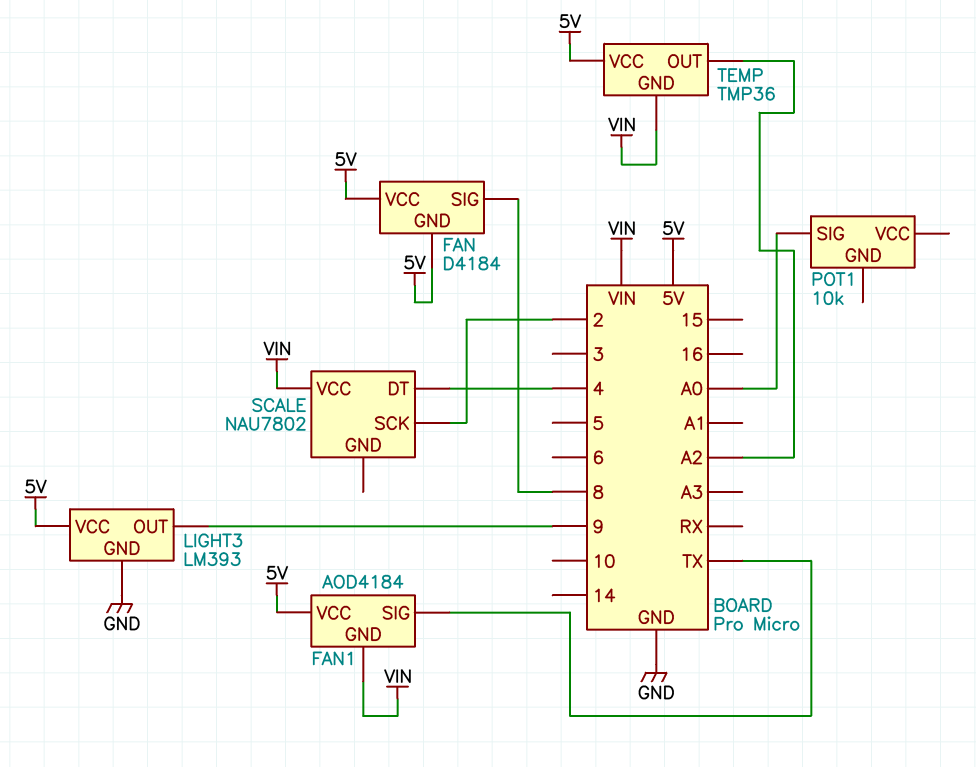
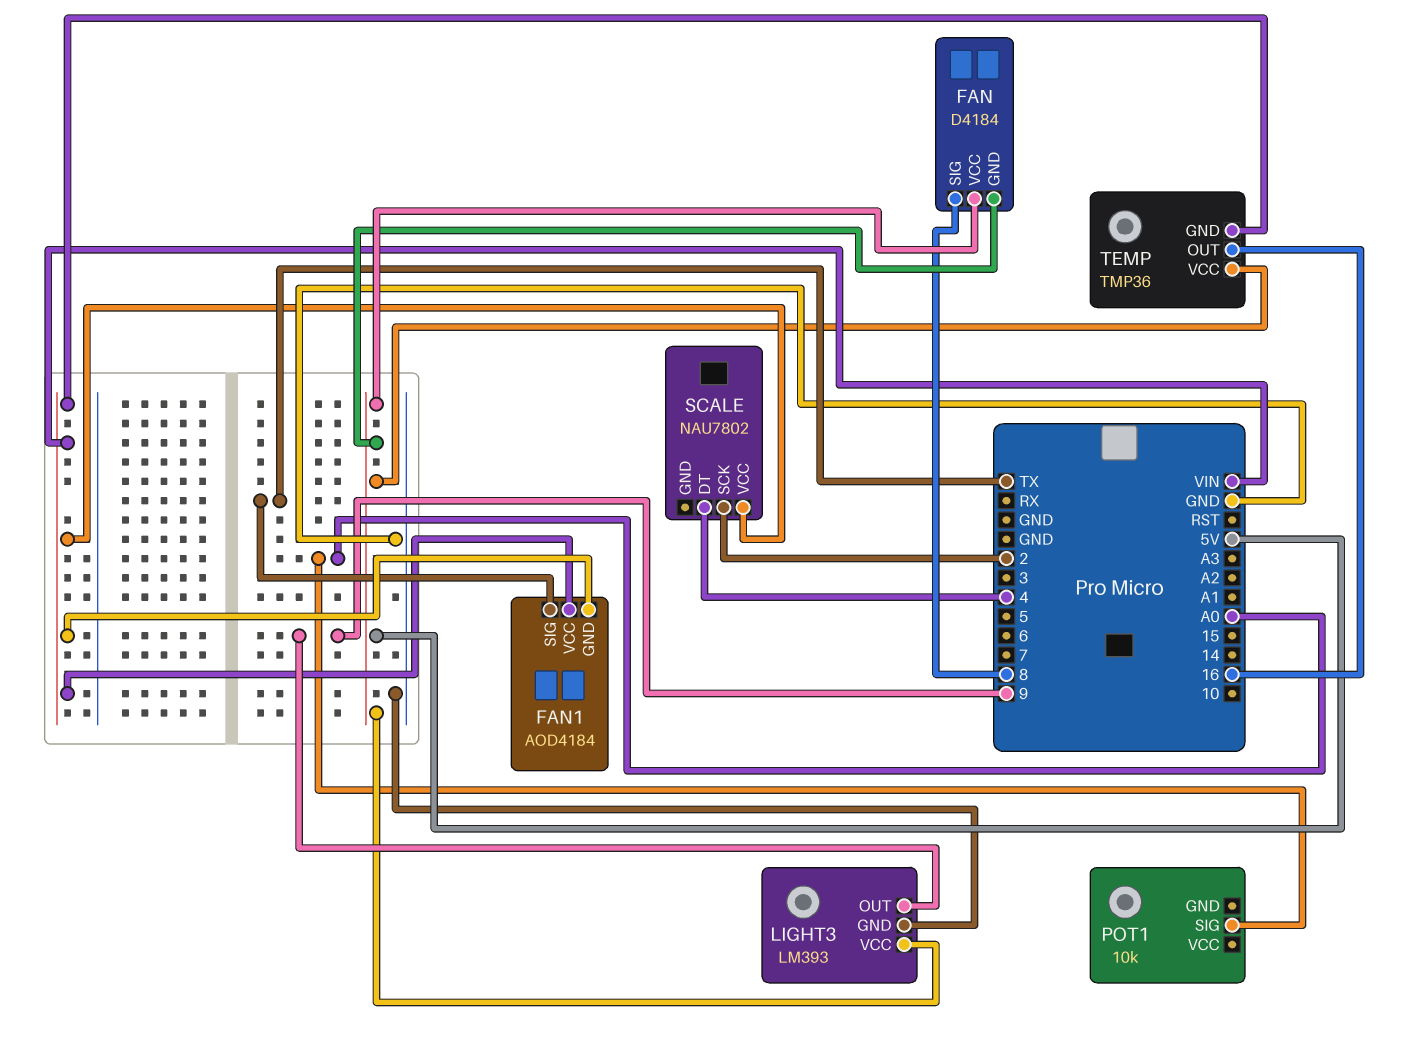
FAN1 pin VCC: 5V -> VIN
TEMP pin OUT: A2 -> 16

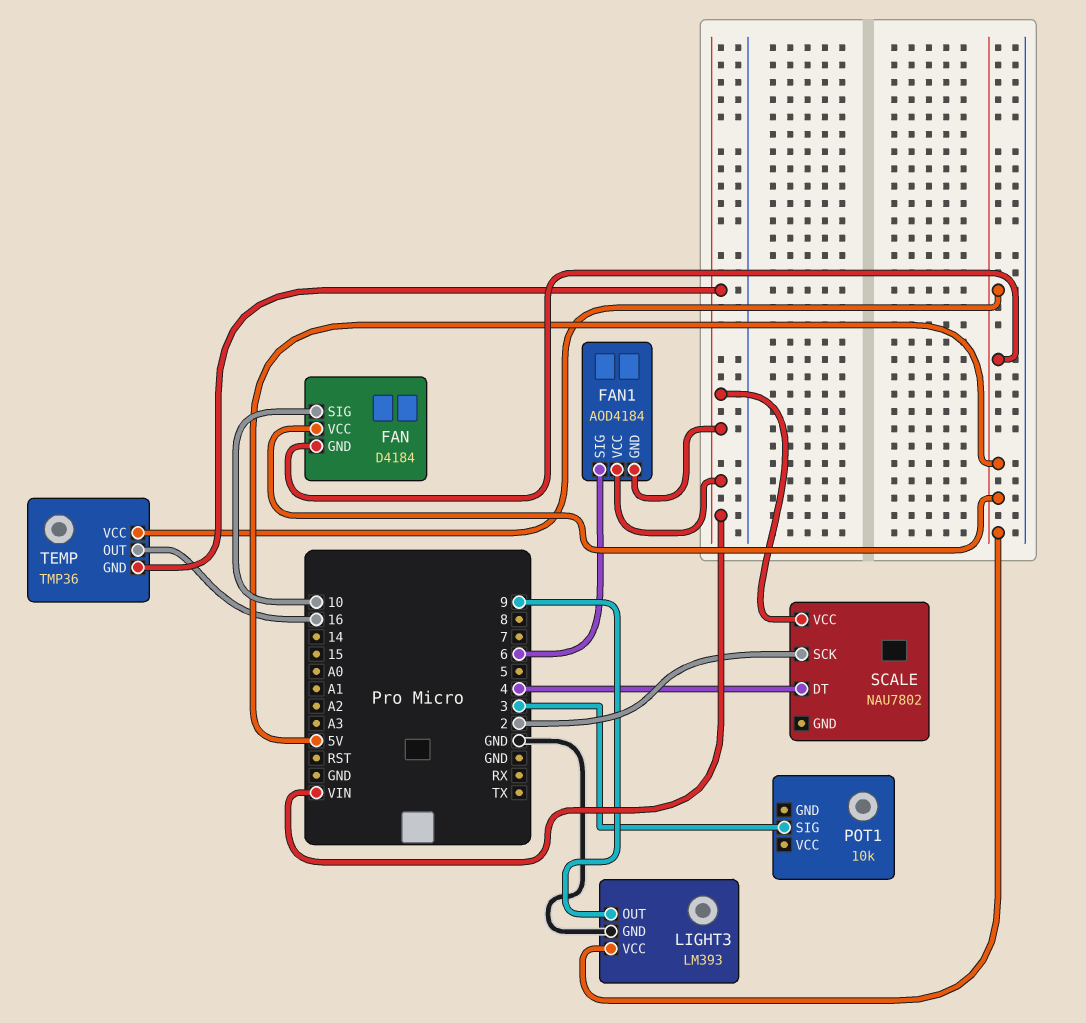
FAN pin SIG: 8 -> 10
FAN1 pin SIG: TX -> 6
POT1 pin SIG: A0 -> 3

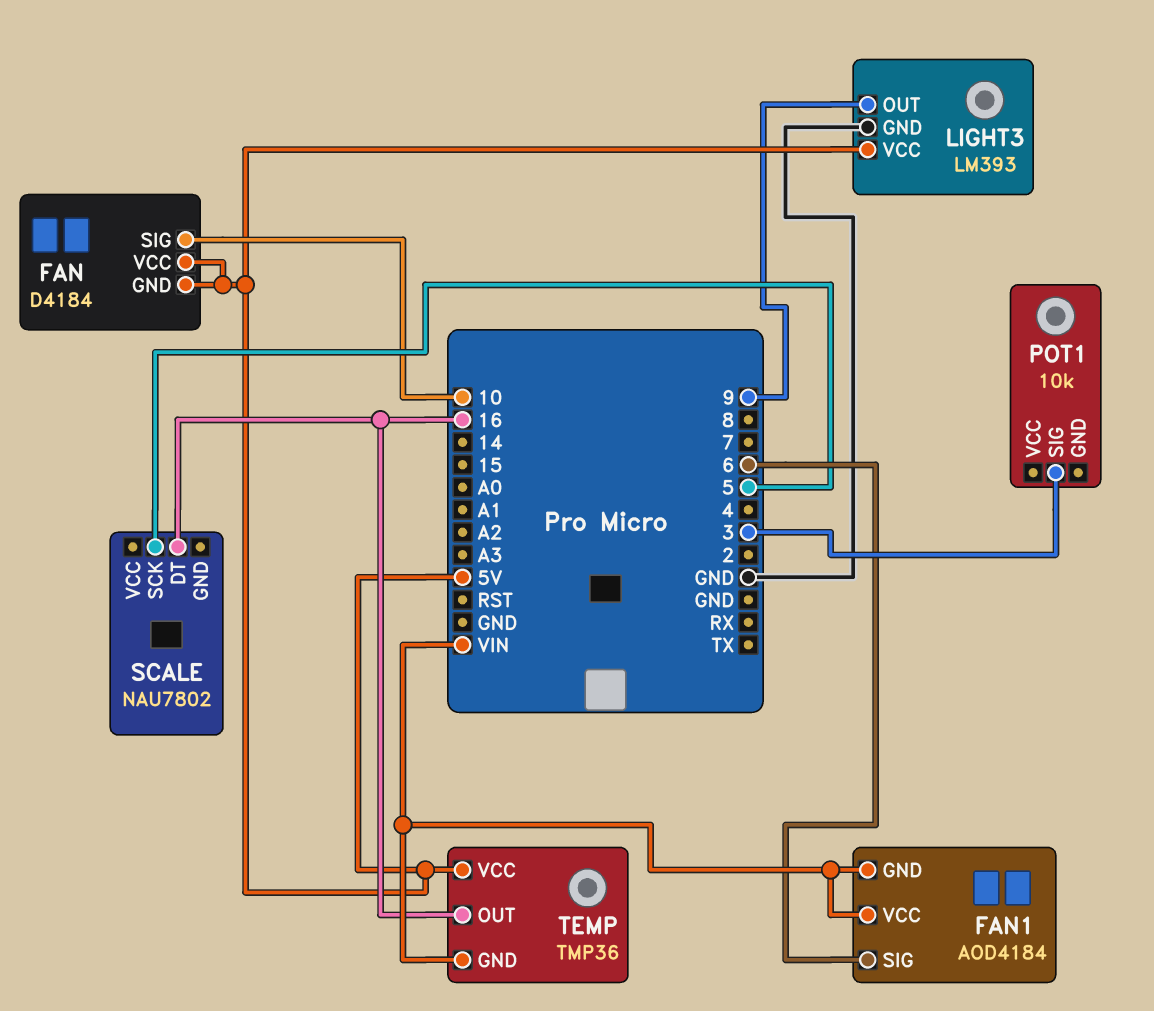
SCALE pin DT: 4 -> 16
SCALE pin SCK: 2 -> 5
SCALE pin VCC: VIN -> none

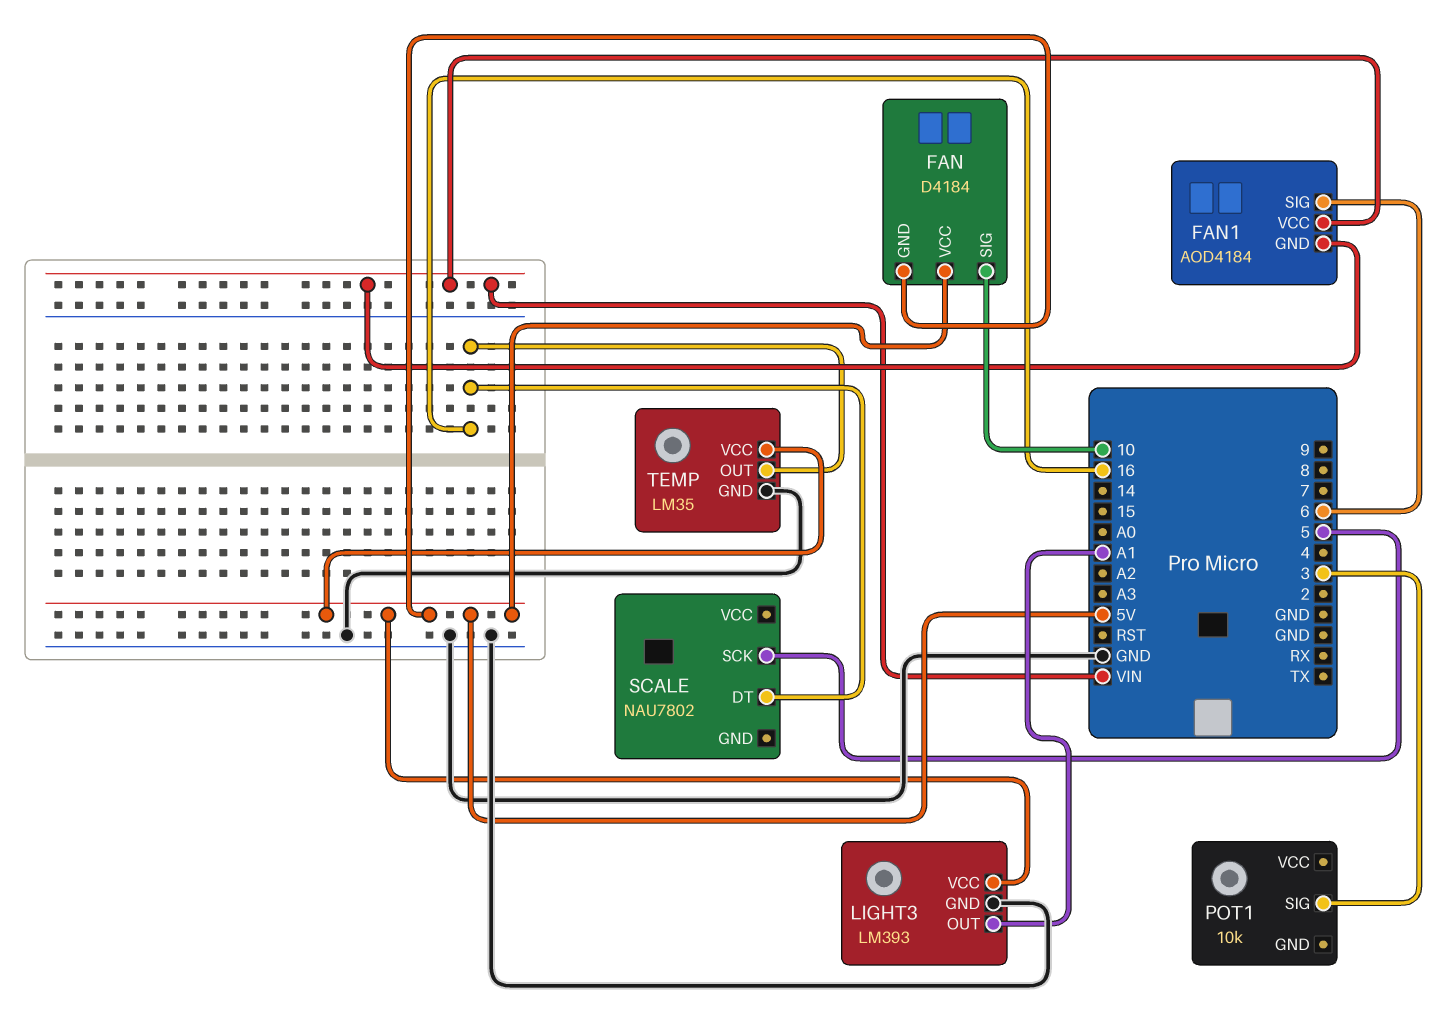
LIGHT3 pin OUT: 9 -> A1
TEMP: TMP36 -> LM35
TEMP pin GND: VIN -> GND

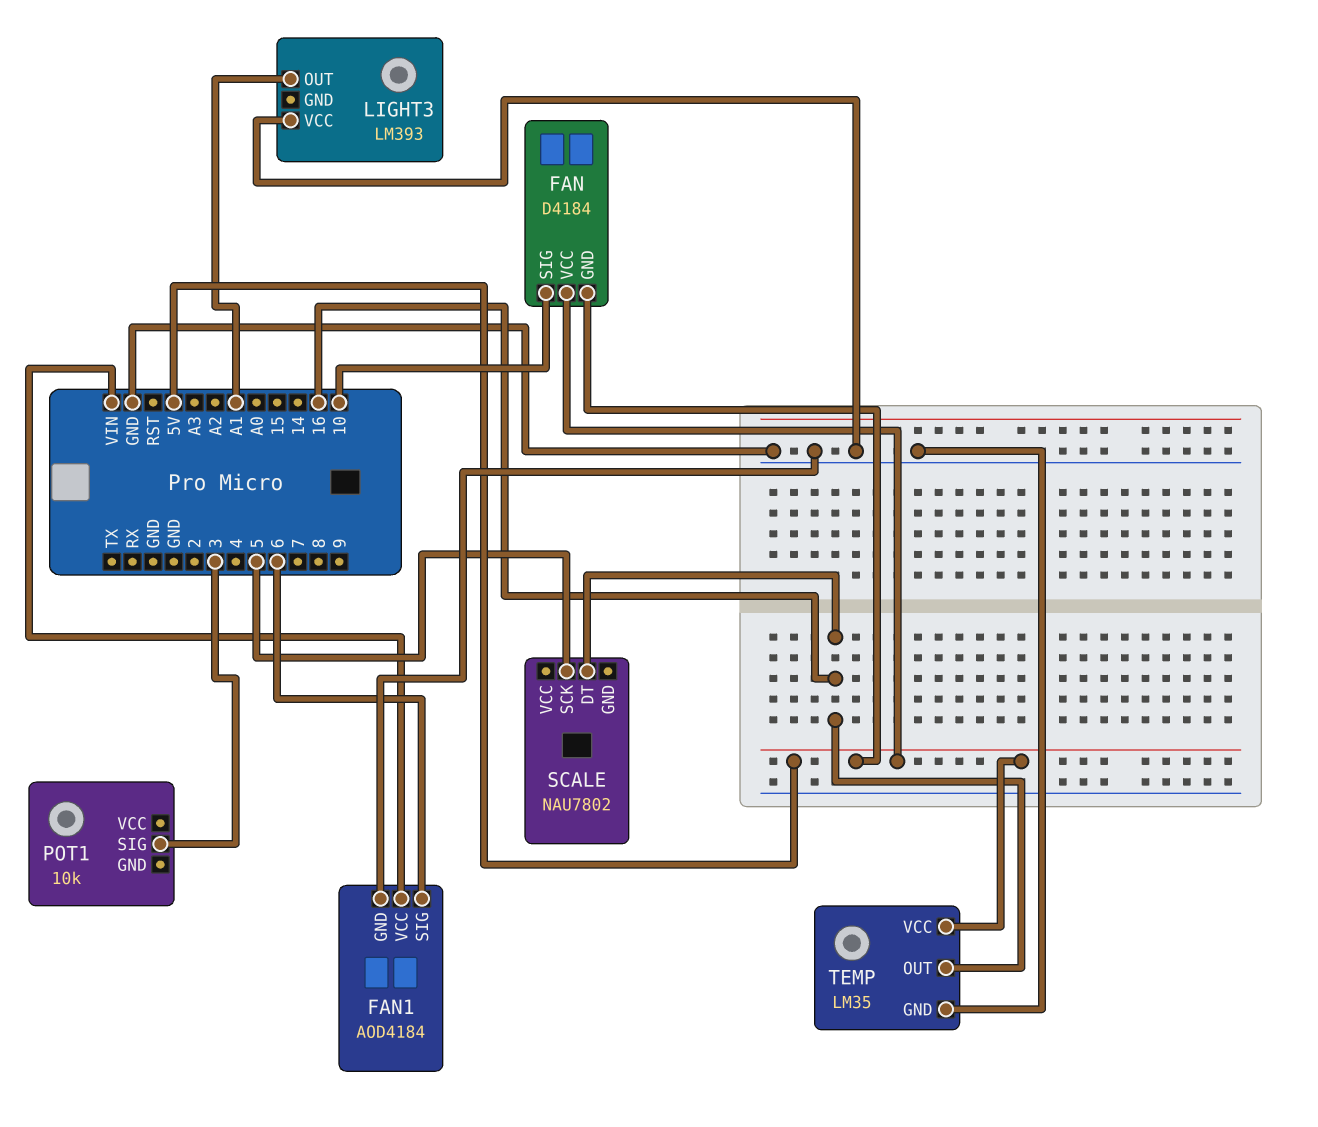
FAN1 pin GND: VIN -> GND
LIGHT3 pin GND: GND -> none
LIGHT3 pin VCC: 5V -> GND

